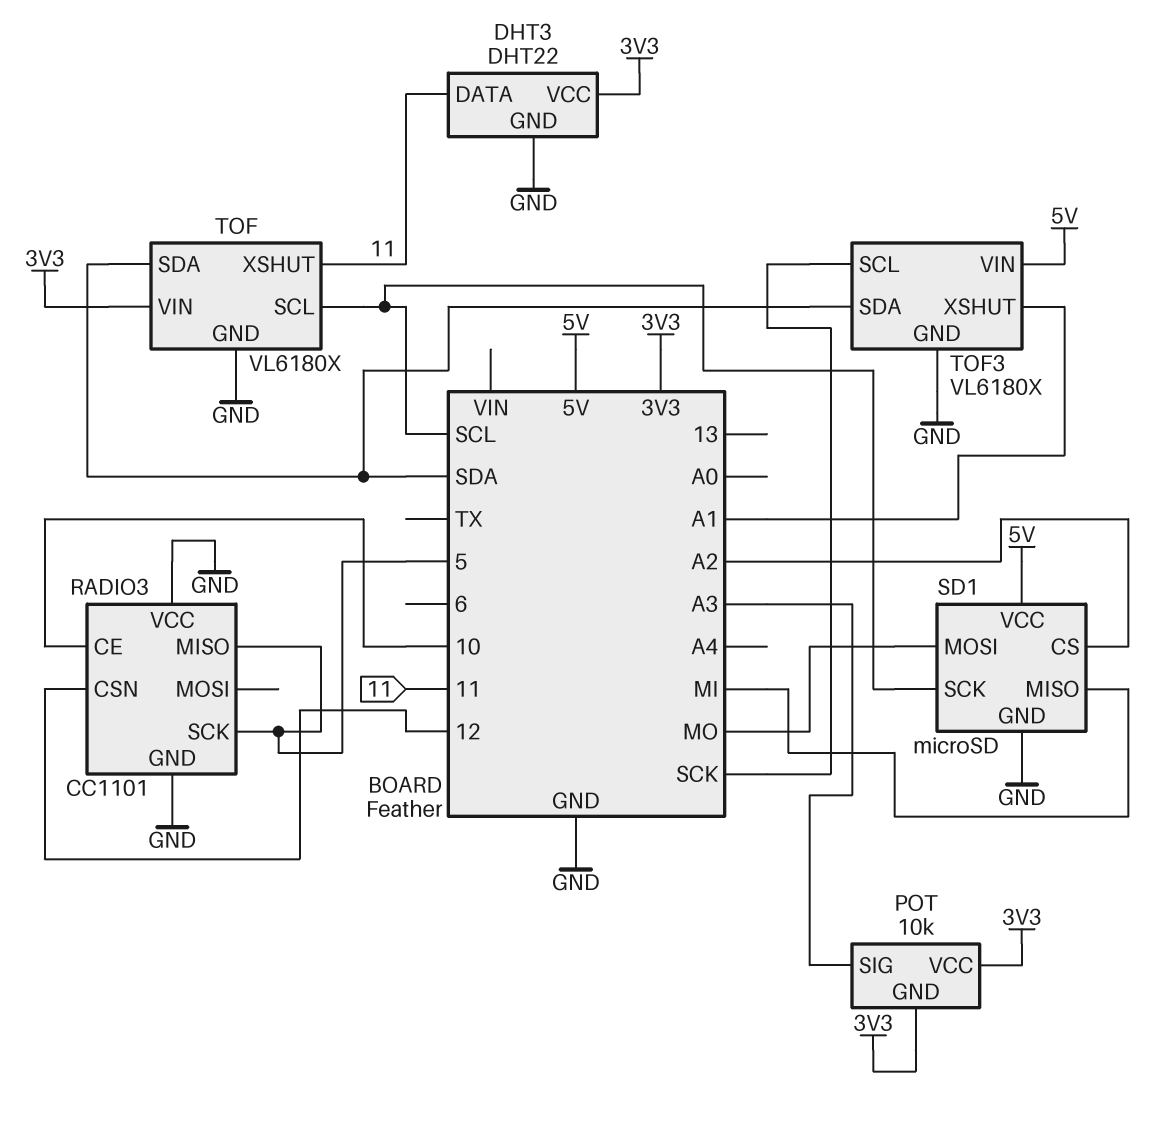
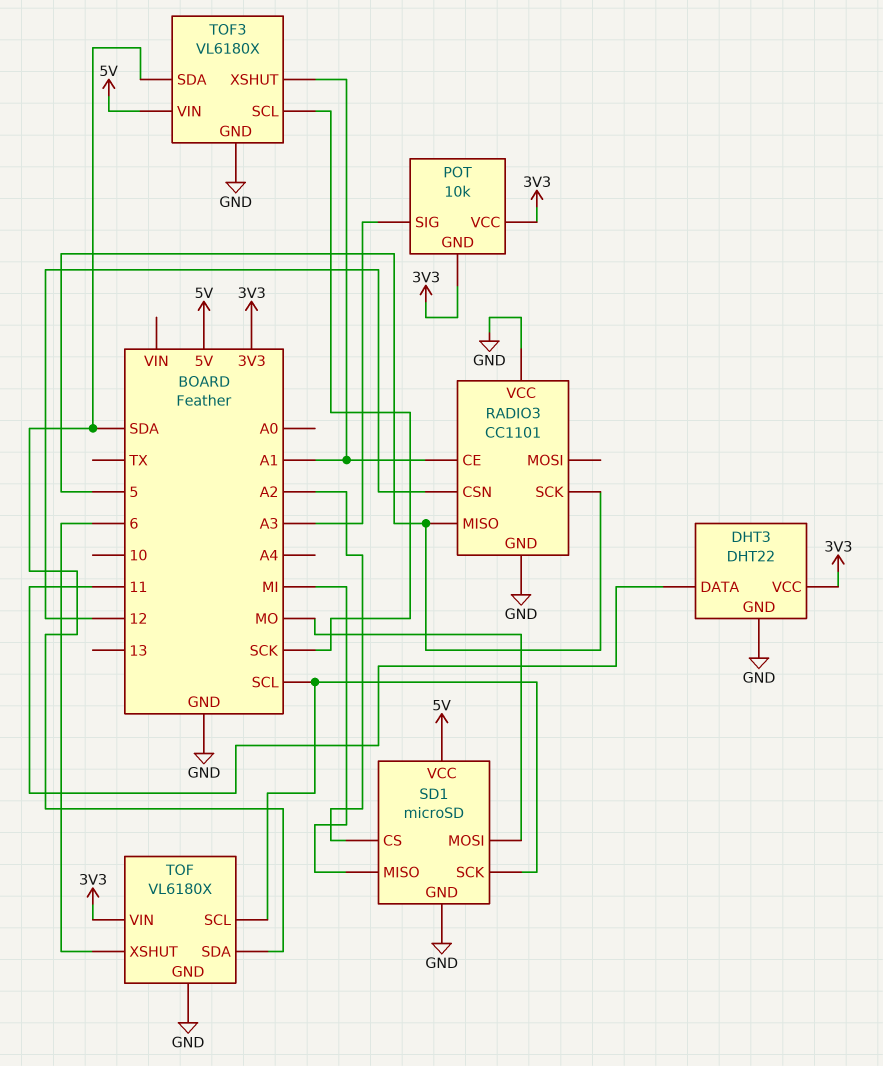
RADIO3 pin CE: 10 -> A1
TOF pin XSHUT: 11 -> 6

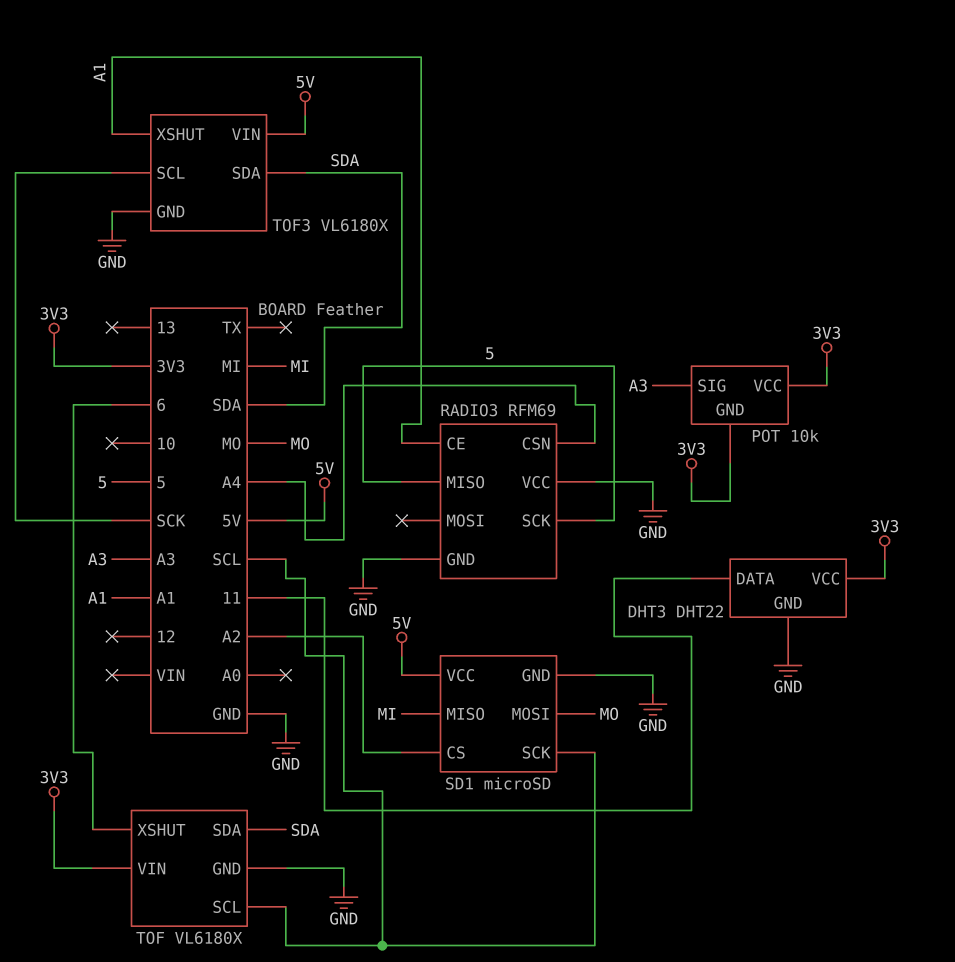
RADIO3: CC1101 -> RFM69
RADIO3 pin CSN: 12 -> A4

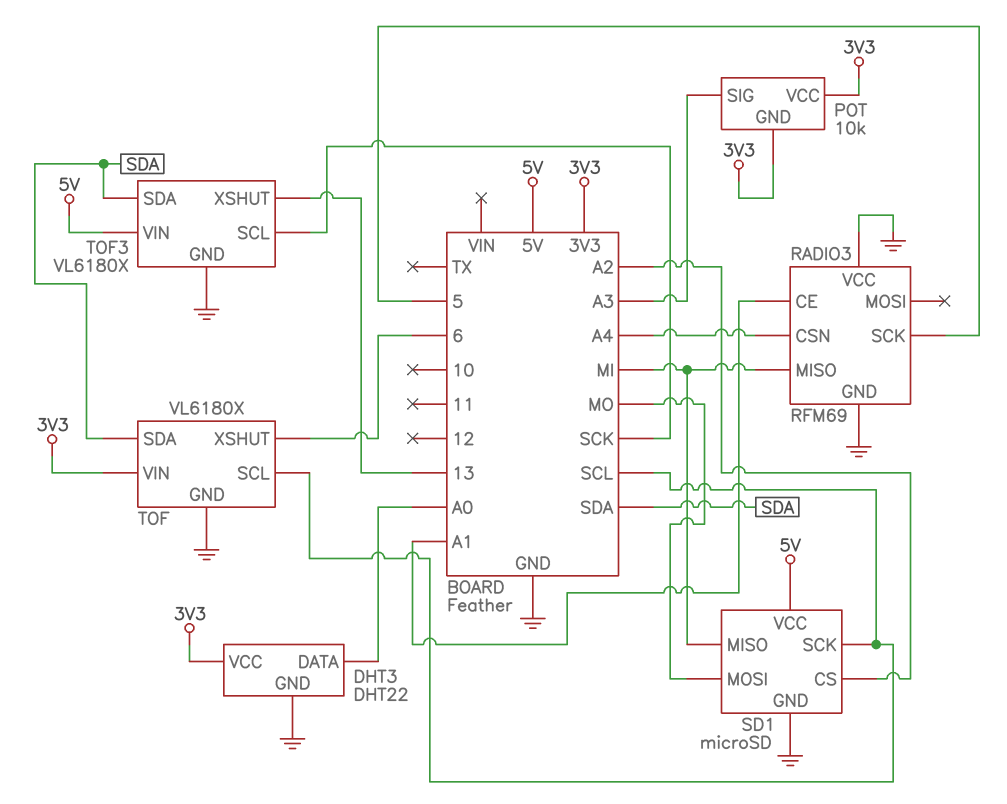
DHT3 pin DATA: 11 -> A0
RADIO3 pin MISO: 5 -> MI
TOF3 pin XSHUT: A1 -> 13

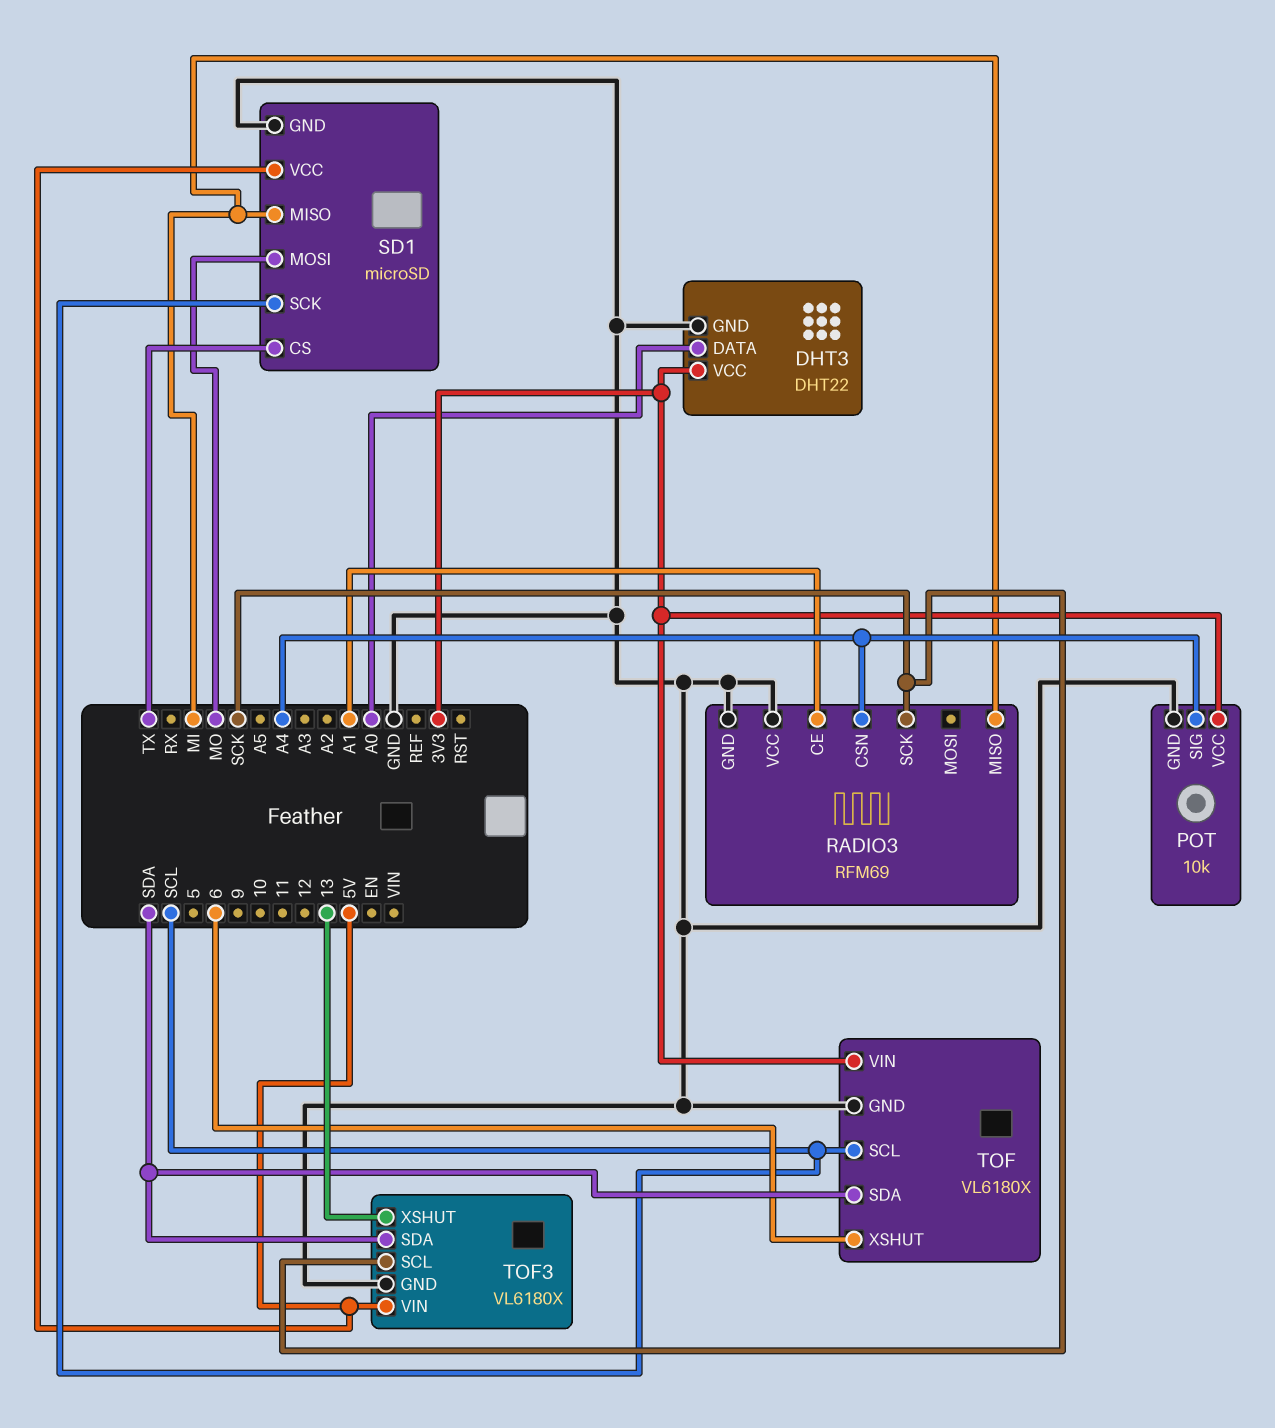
POT pin GND: 3V3 -> GND
POT pin SIG: A3 -> A4
RADIO3 pin SCK: 5 -> SCK
SD1 pin CS: A2 -> TX

